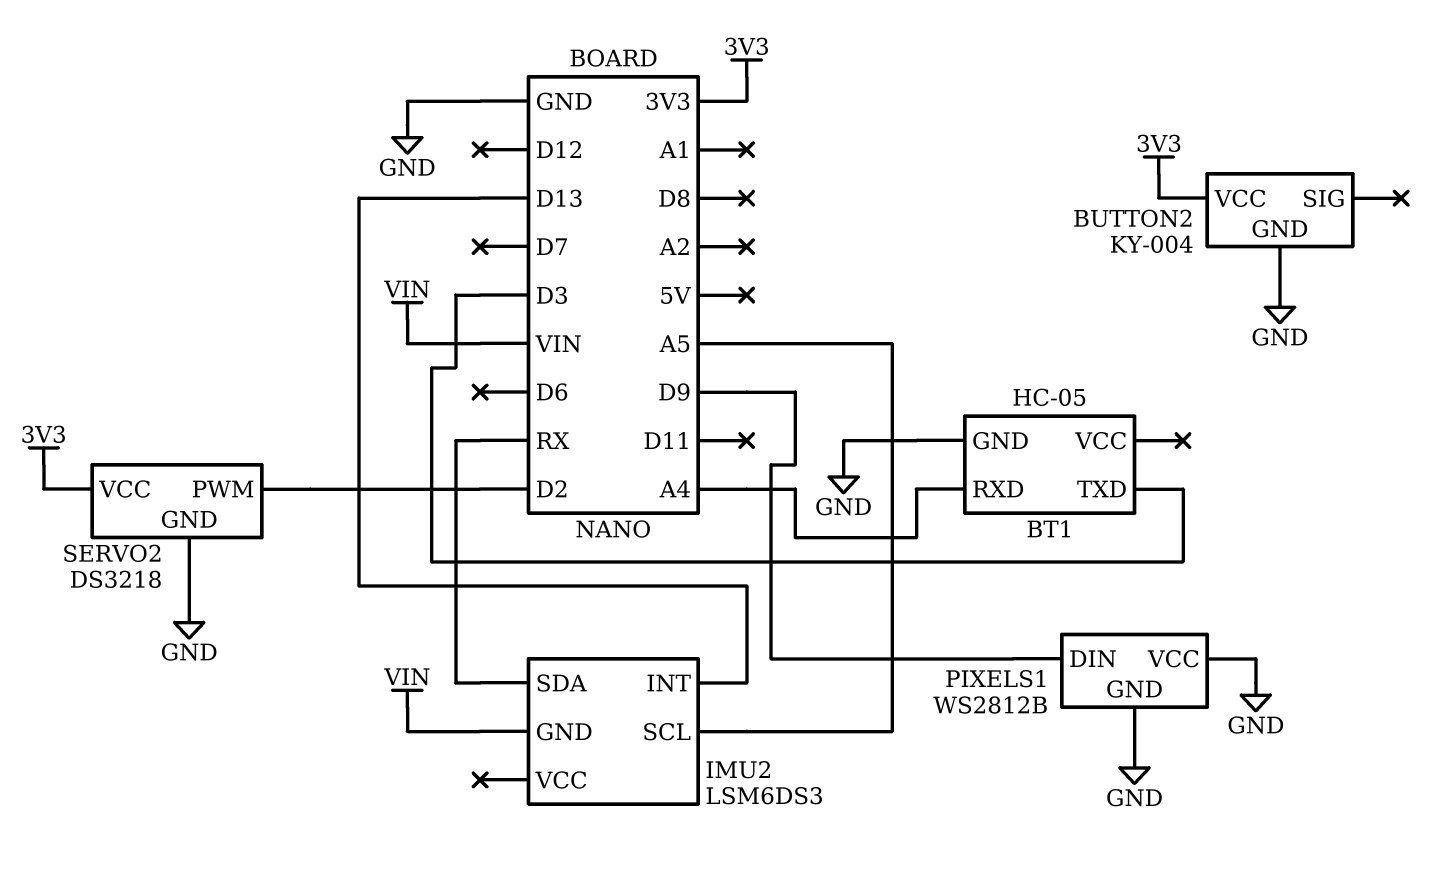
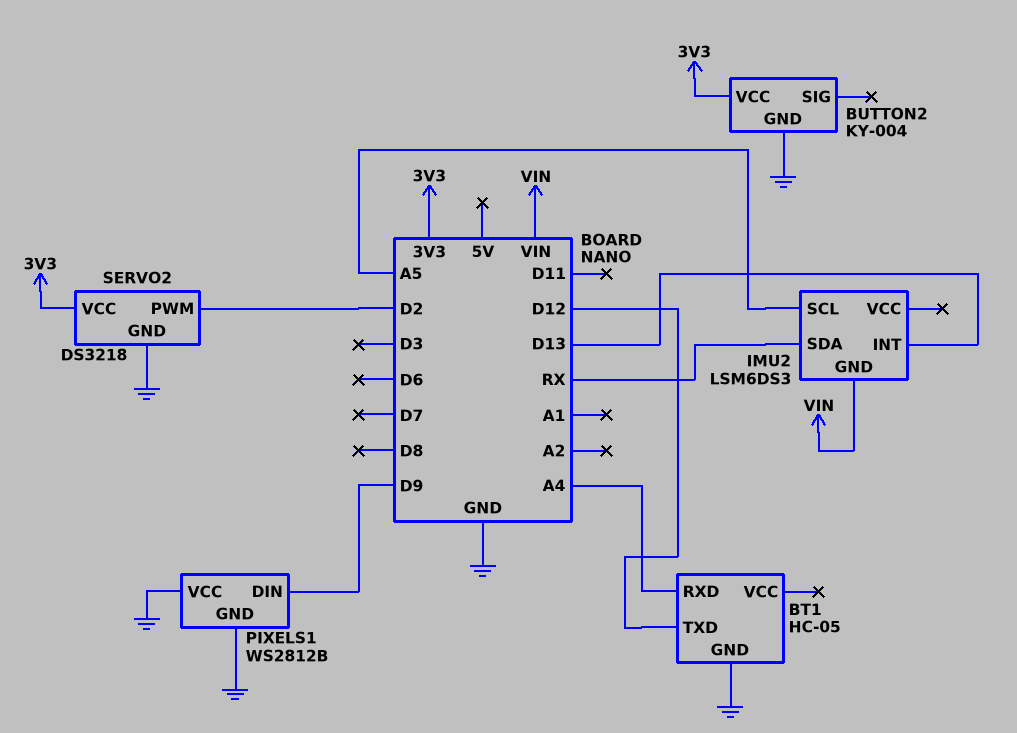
BT1 pin TXD: D3 -> D12

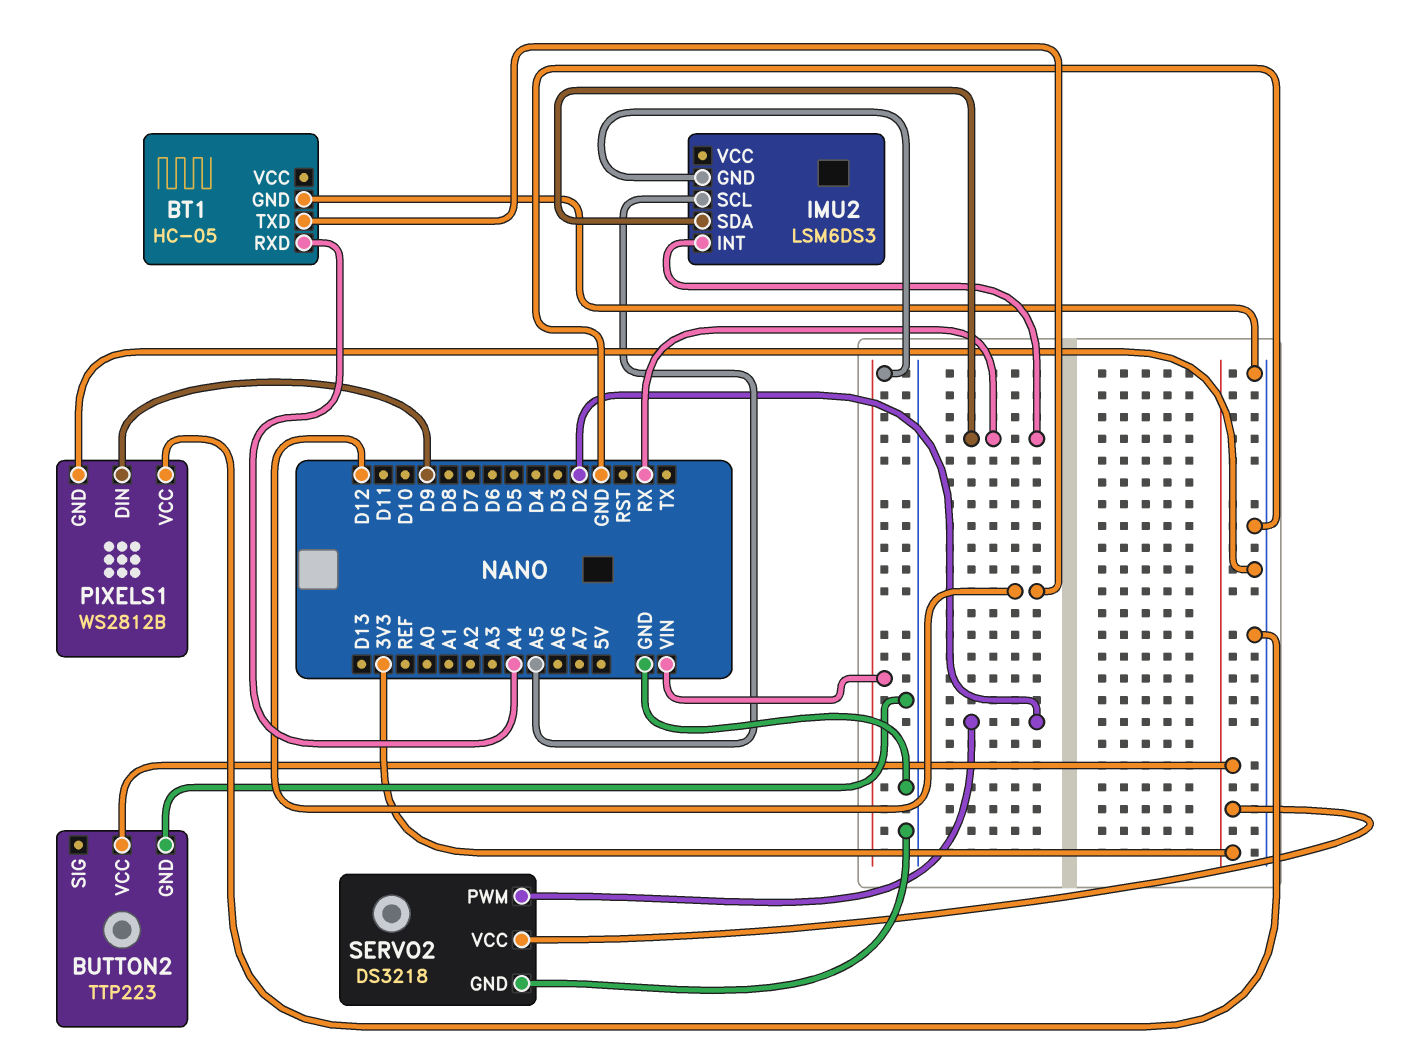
BUTTON2: KY-004 -> TTP223
IMU2 pin INT: D13 -> RX

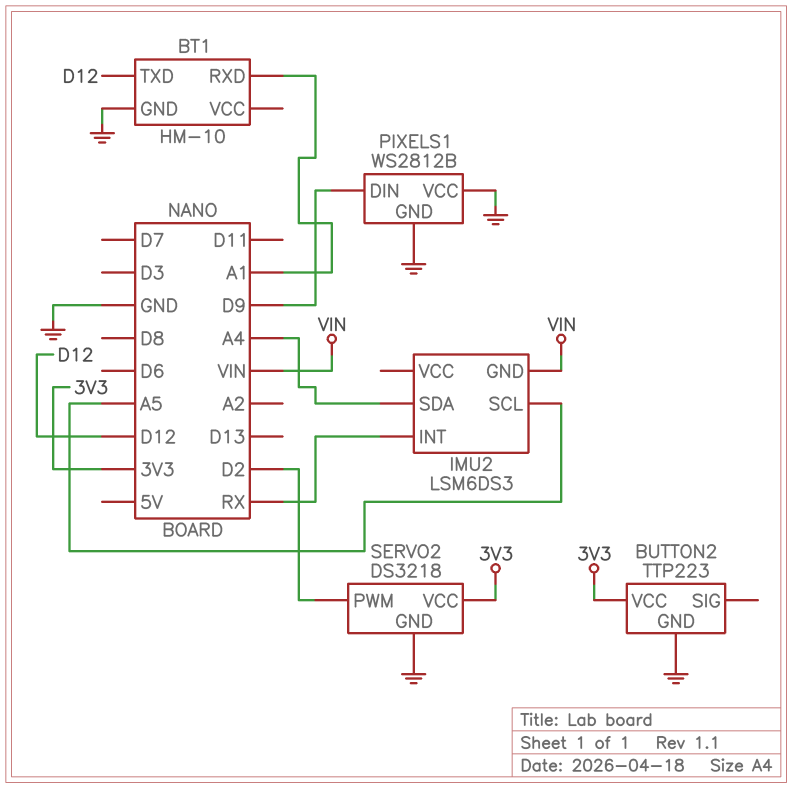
BT1: HC-05 -> HM-10
BT1 pin RXD: A4 -> A1
IMU2 pin SDA: RX -> A4

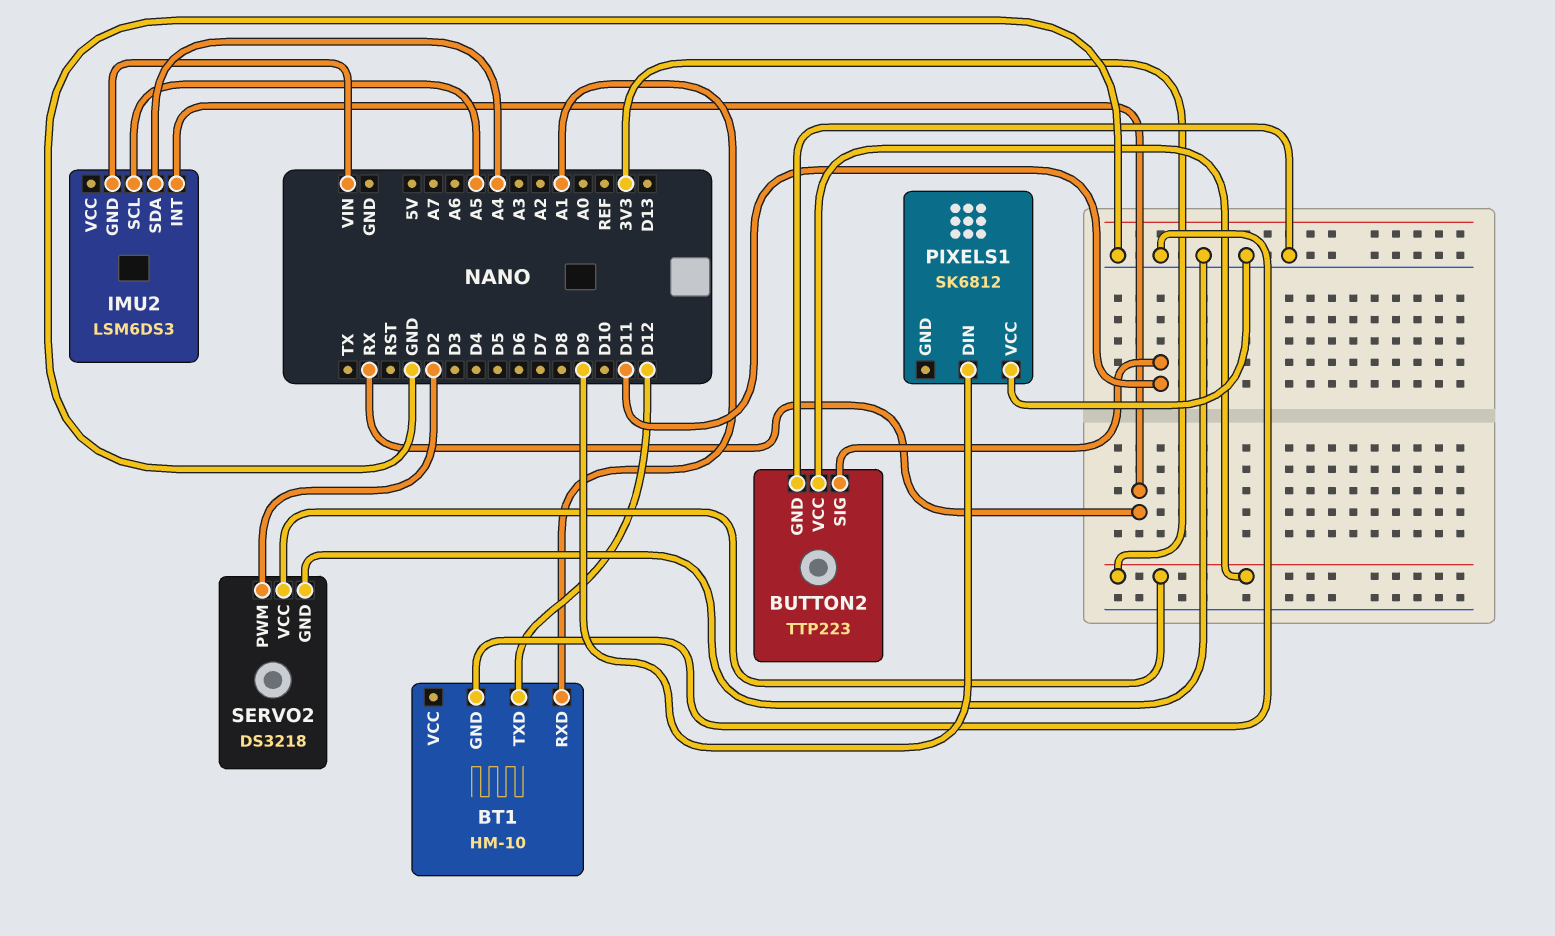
BUTTON2 pin SIG: none -> D11
PIXELS1: WS2812B -> SK6812
PIXELS1 pin GND: GND -> none

